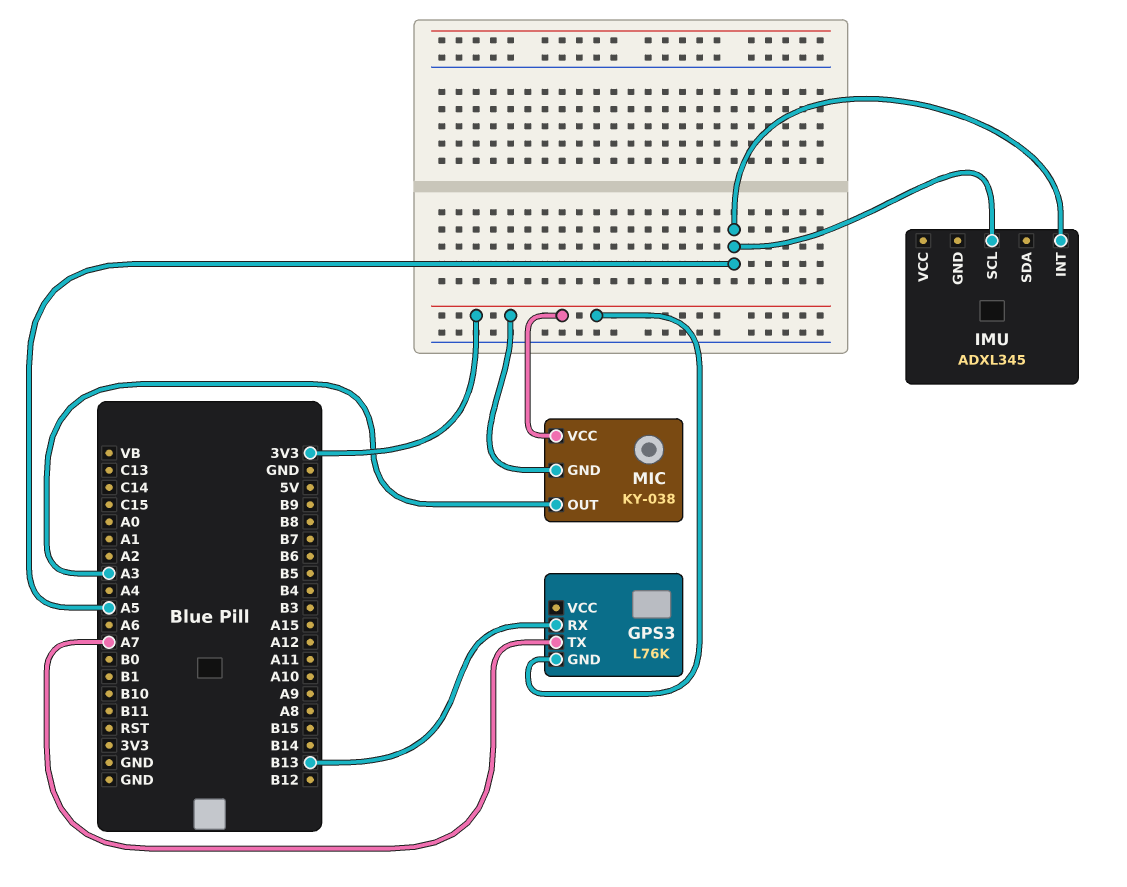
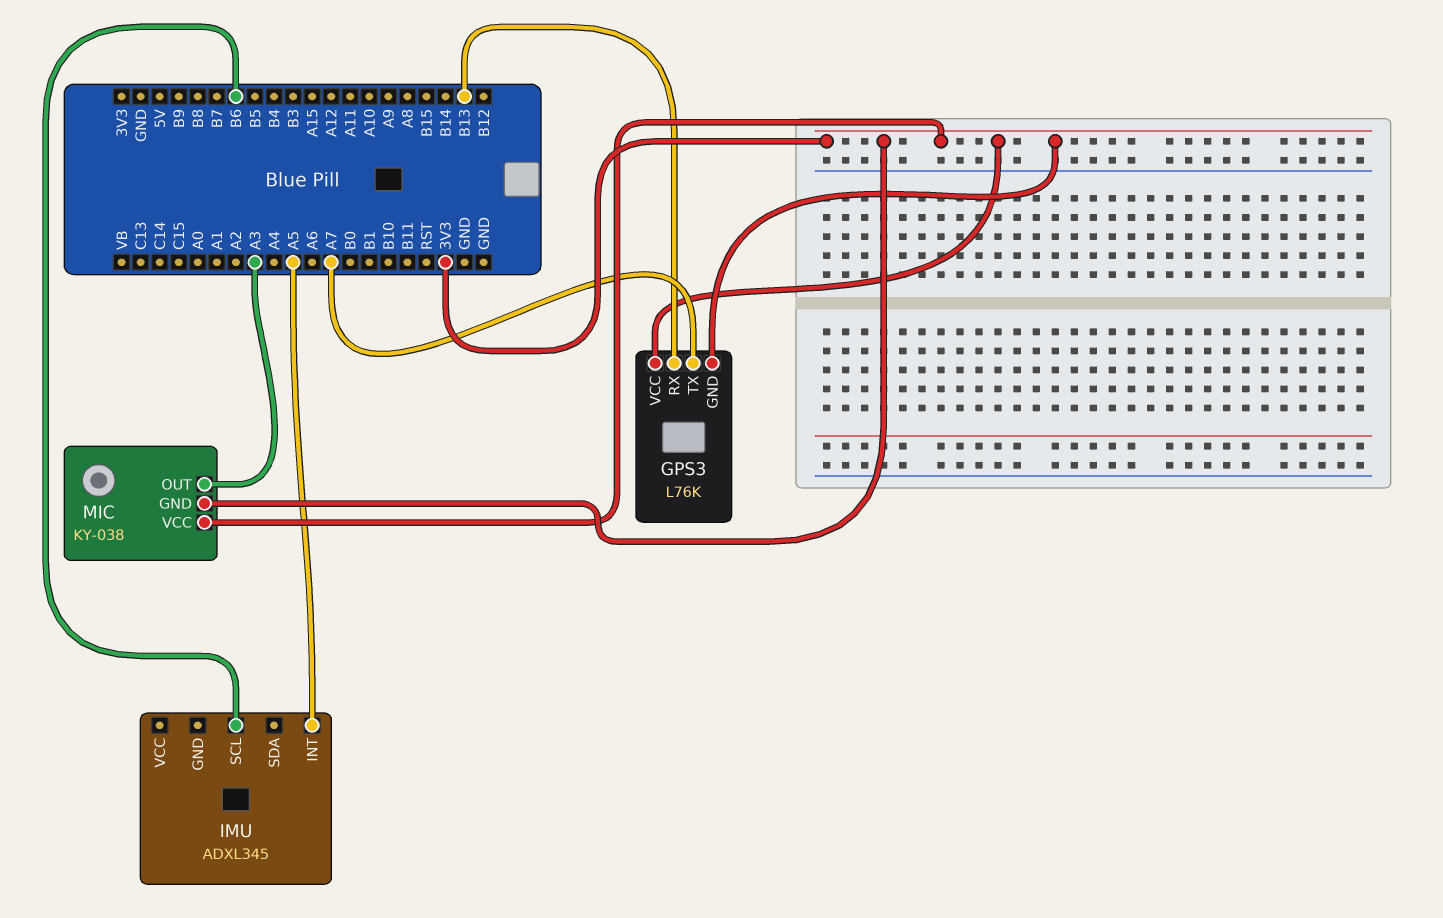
GPS3 pin VCC: none -> 3V3
IMU pin SCL: A5 -> B6

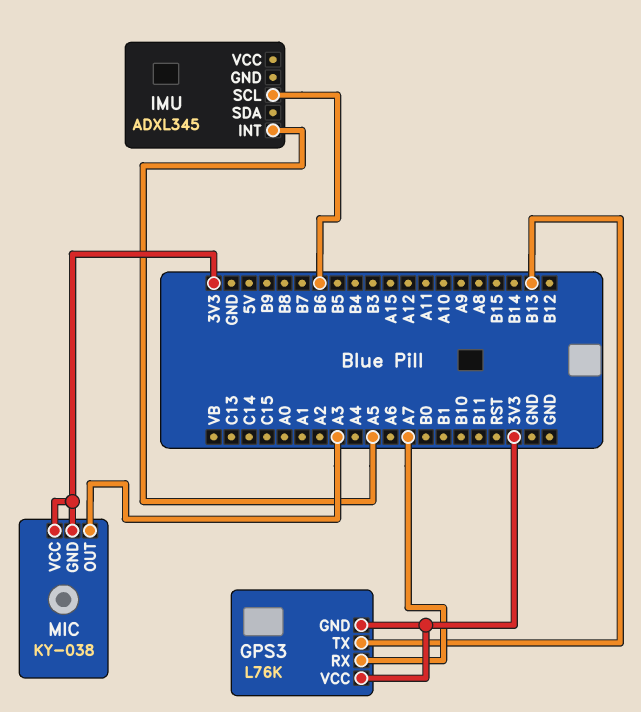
GPS3 pin RX: B13 -> A7
GPS3 pin TX: A7 -> B13

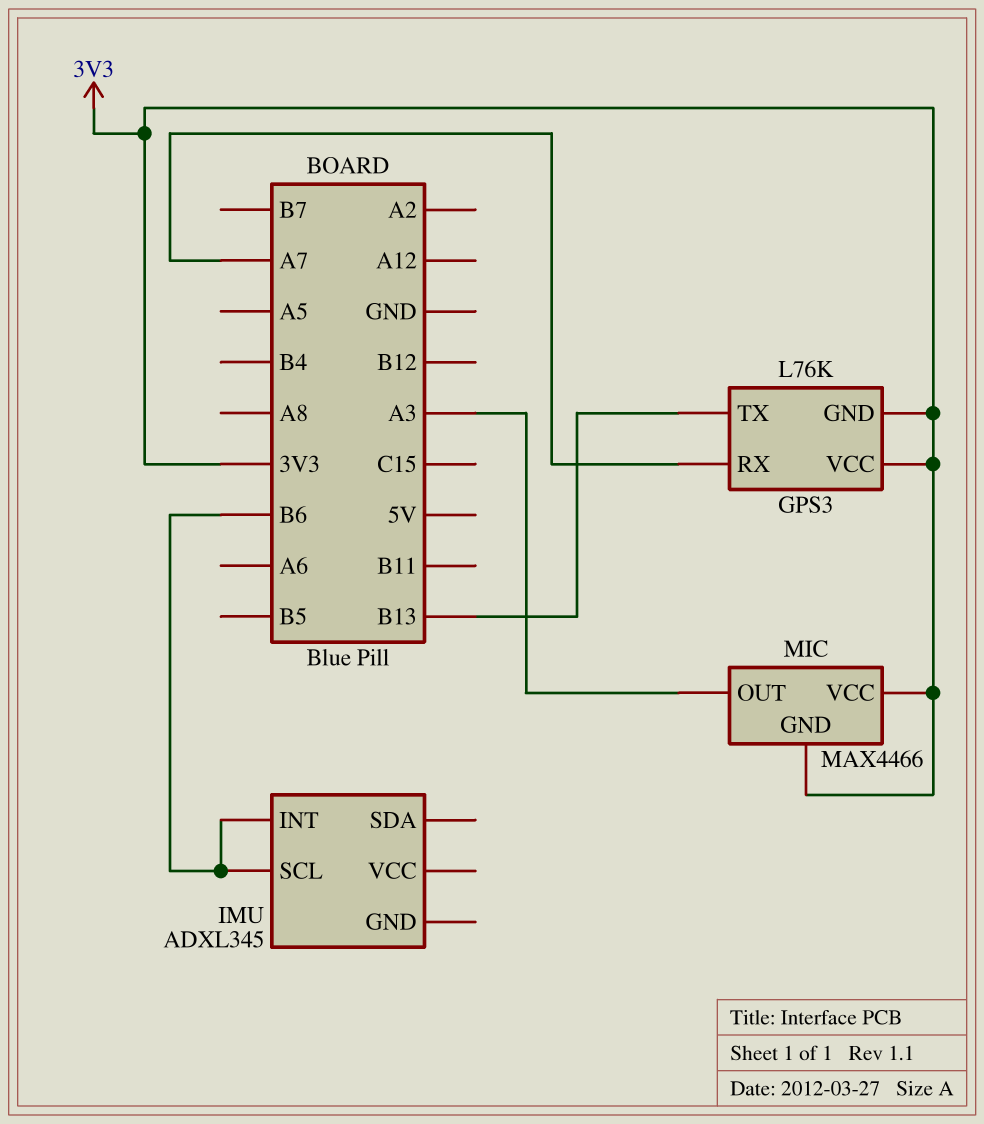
IMU pin INT: A5 -> B6
MIC: KY-038 -> MAX4466

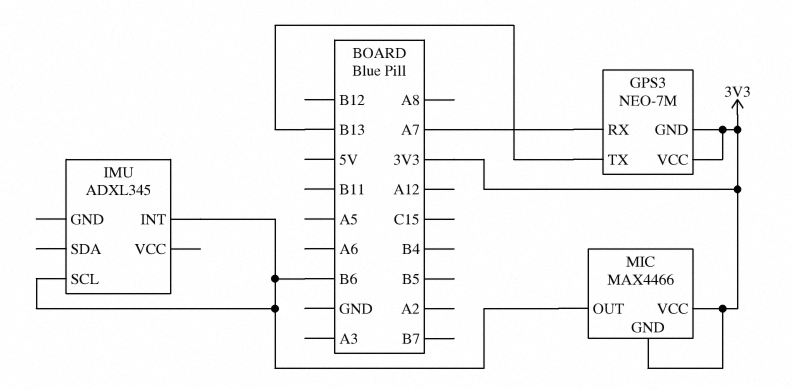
GPS3: L76K -> NEO-7M
MIC pin OUT: A3 -> B6

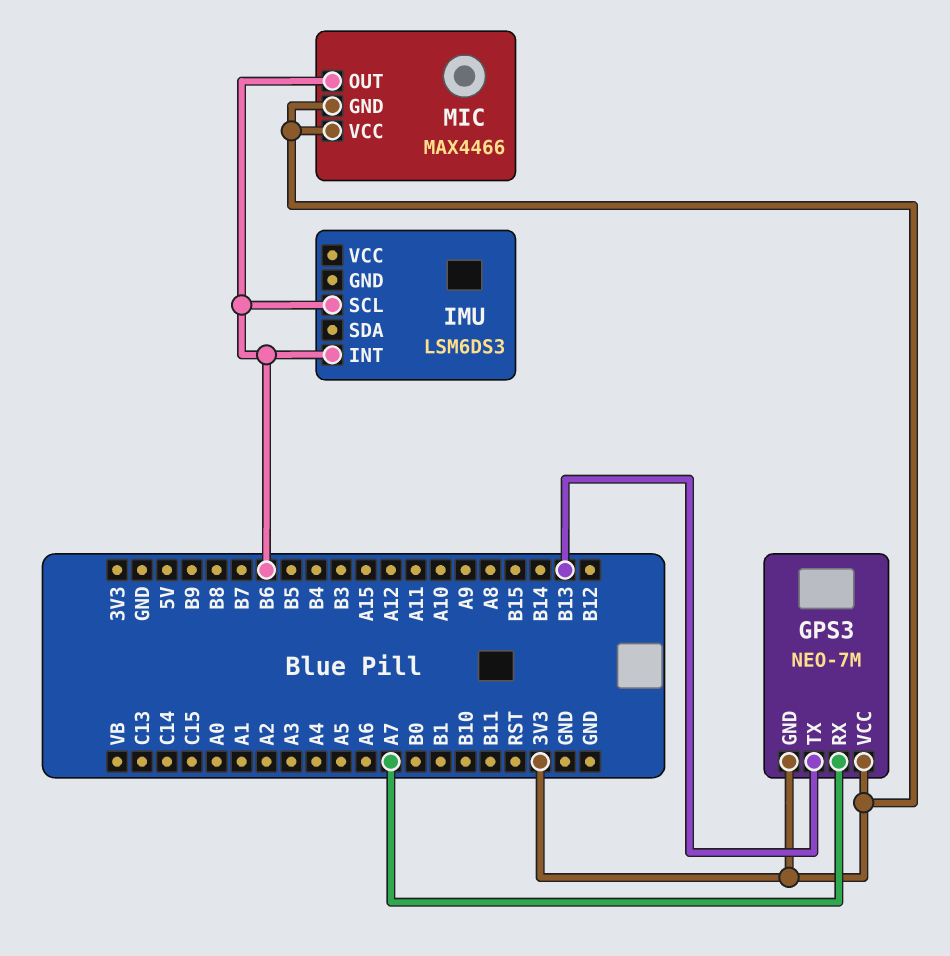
IMU: ADXL345 -> LSM6DS3

